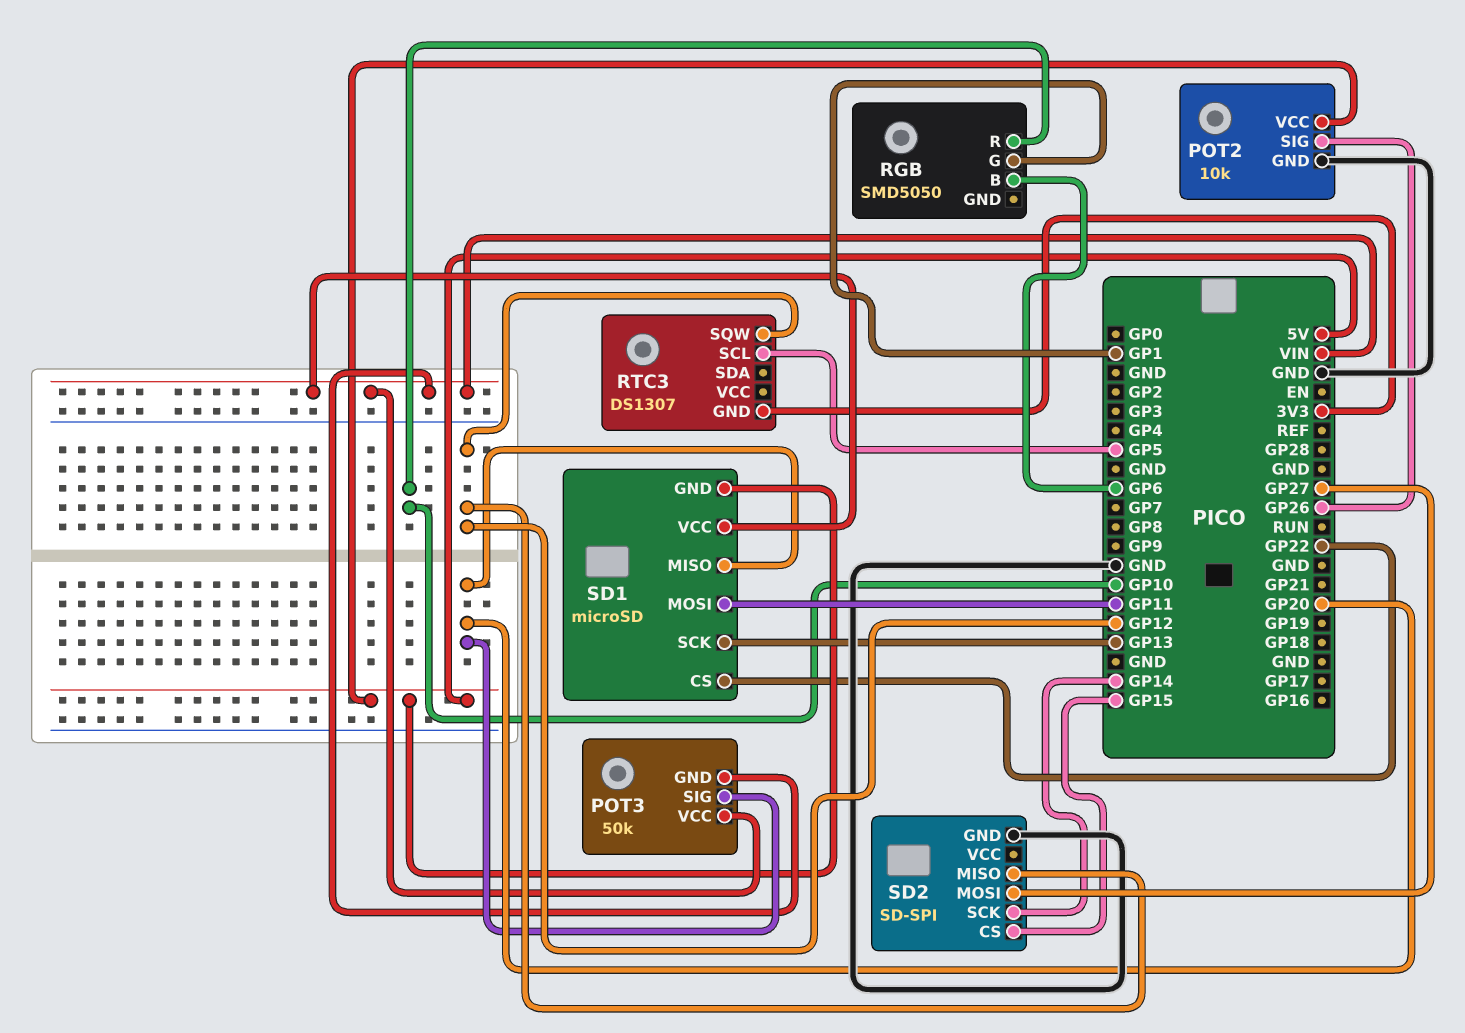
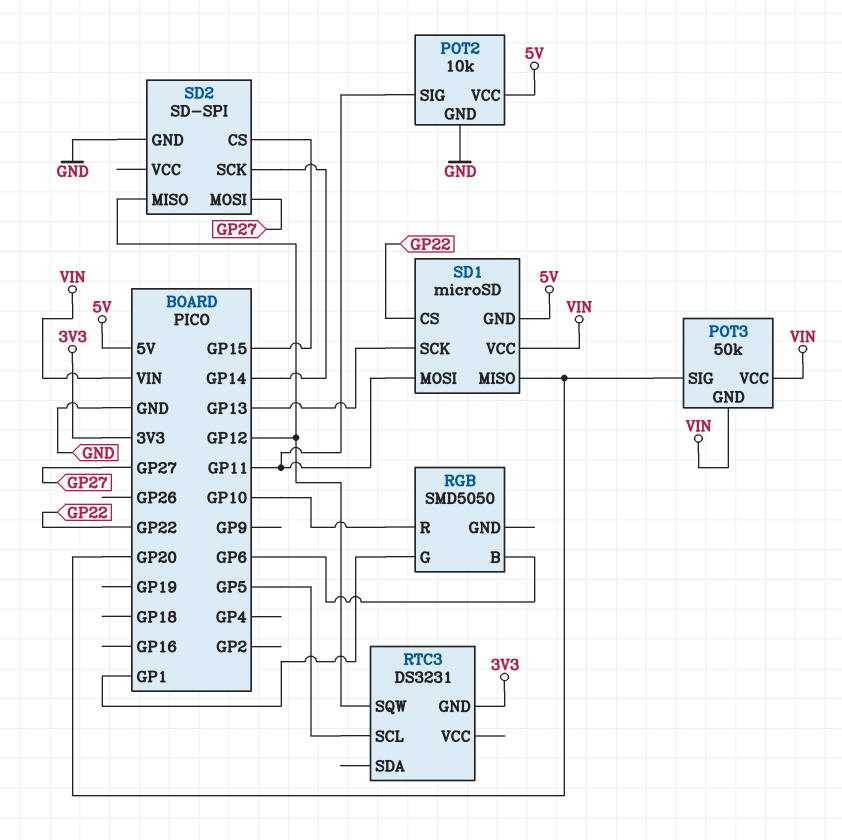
POT2 pin SIG: GP26 -> GP11
RTC3: DS1307 -> DS3231

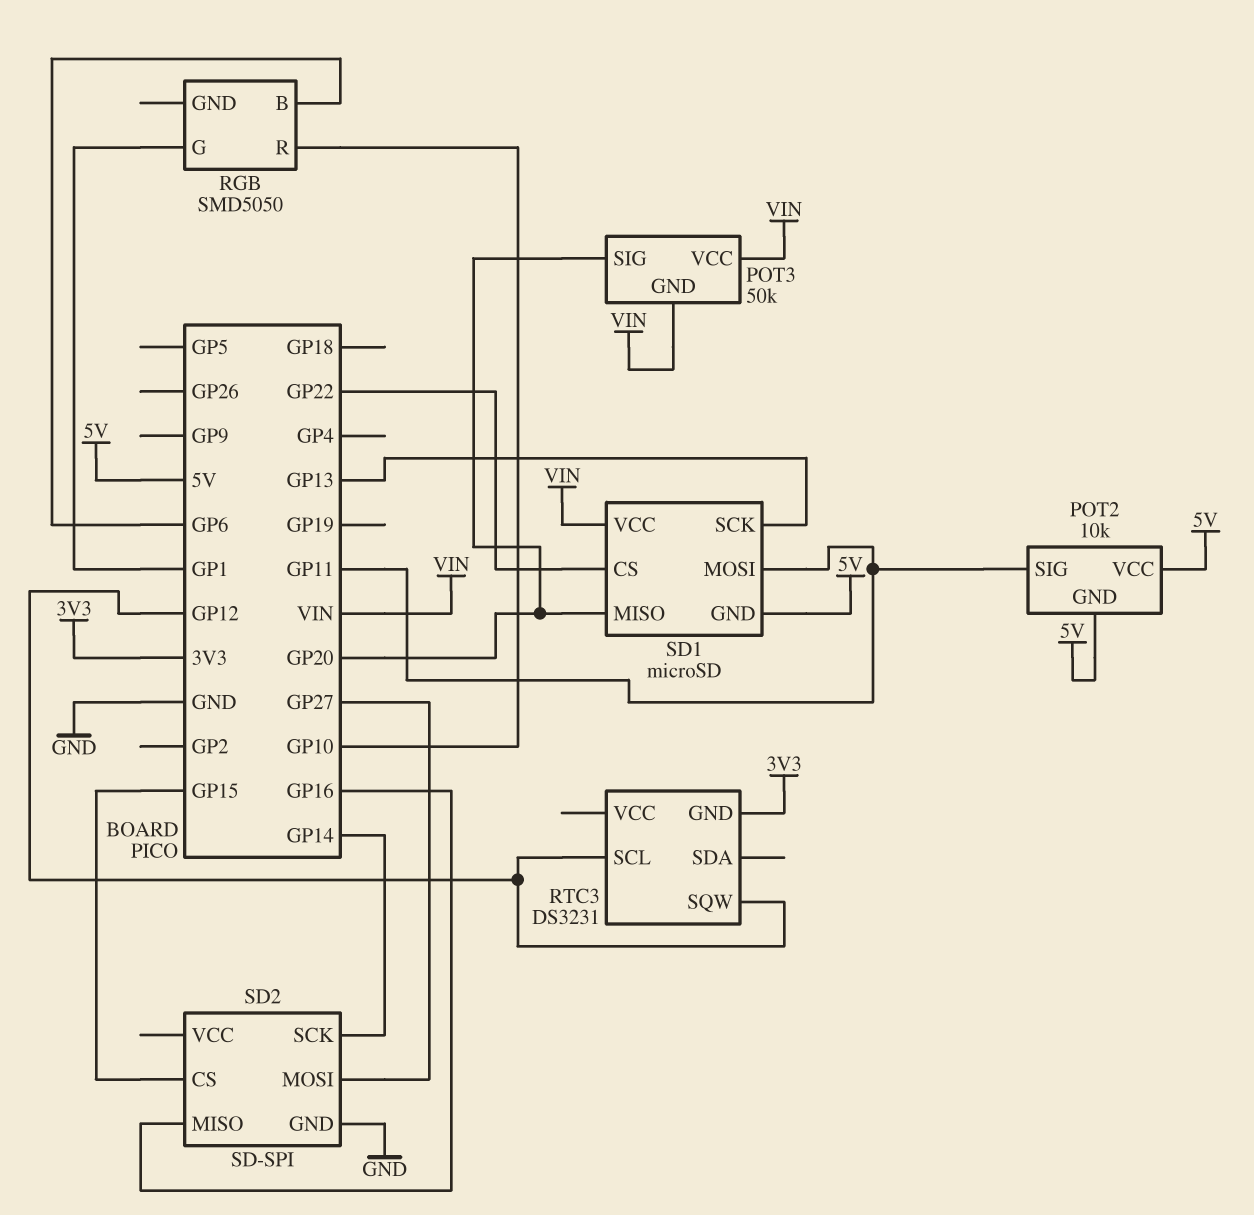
POT2 pin GND: GND -> 5V
RTC3 pin SCL: GP5 -> GP12
SD2 pin MISO: GP12 -> GP16

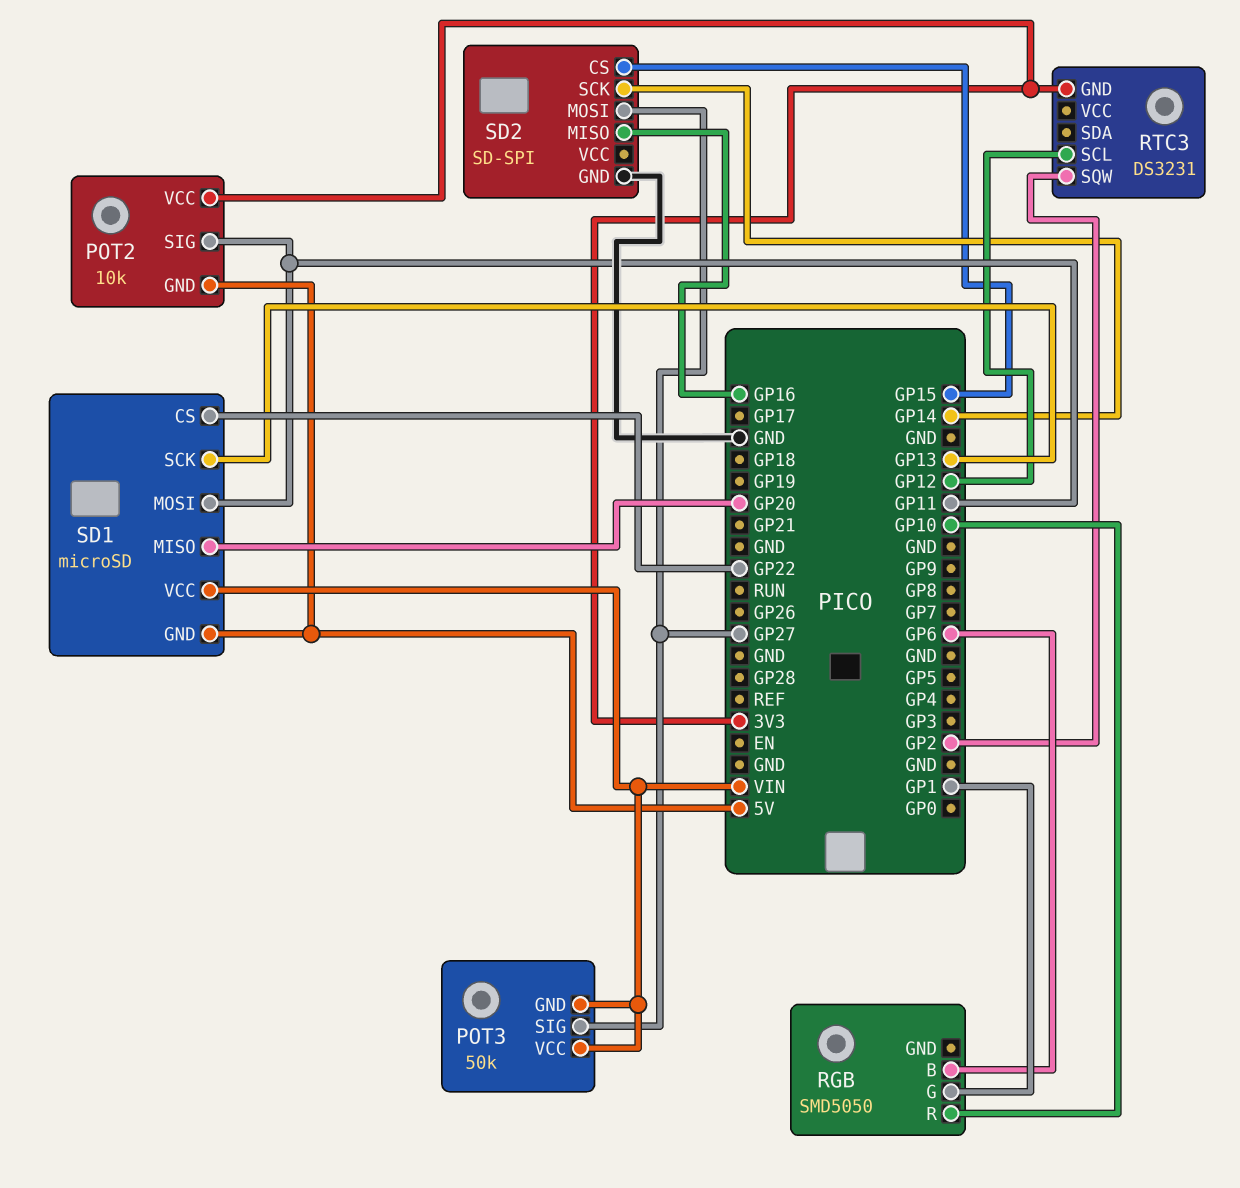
POT2 pin VCC: 5V -> 3V3
POT3 pin SIG: GP20 -> GP27
RTC3 pin SQW: GP12 -> GP2

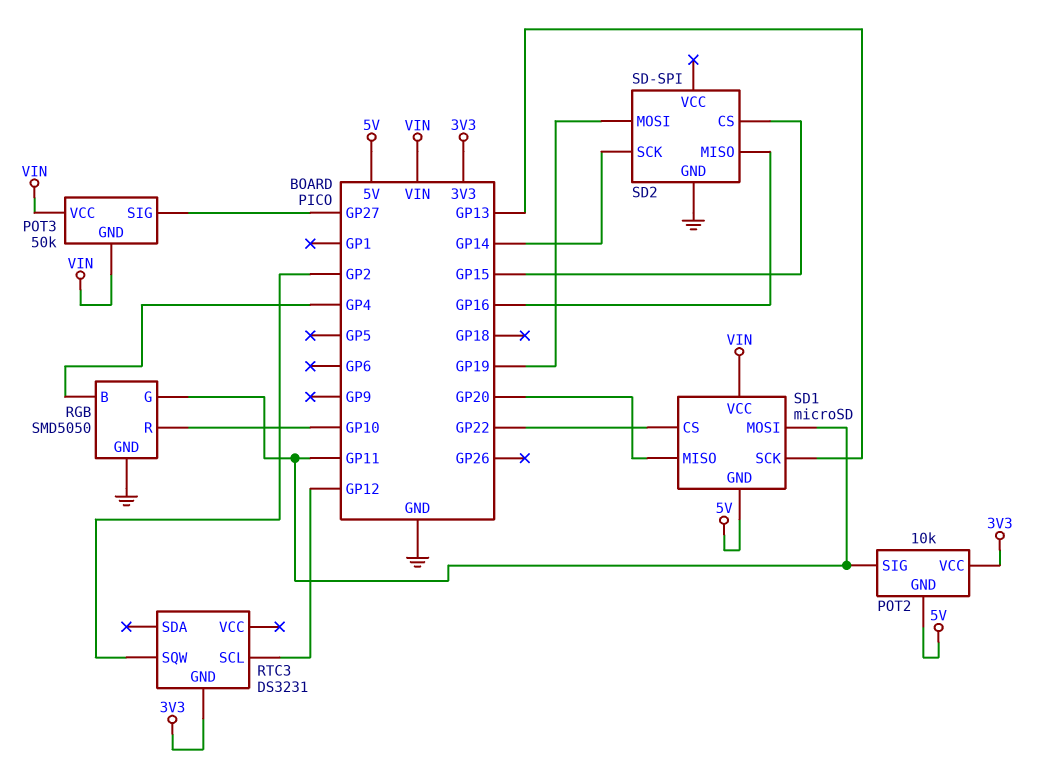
RGB pin B: GP6 -> GP4
RGB pin G: GP1 -> GP11
RGB pin GND: none -> GND
SD2 pin MOSI: GP27 -> GP19

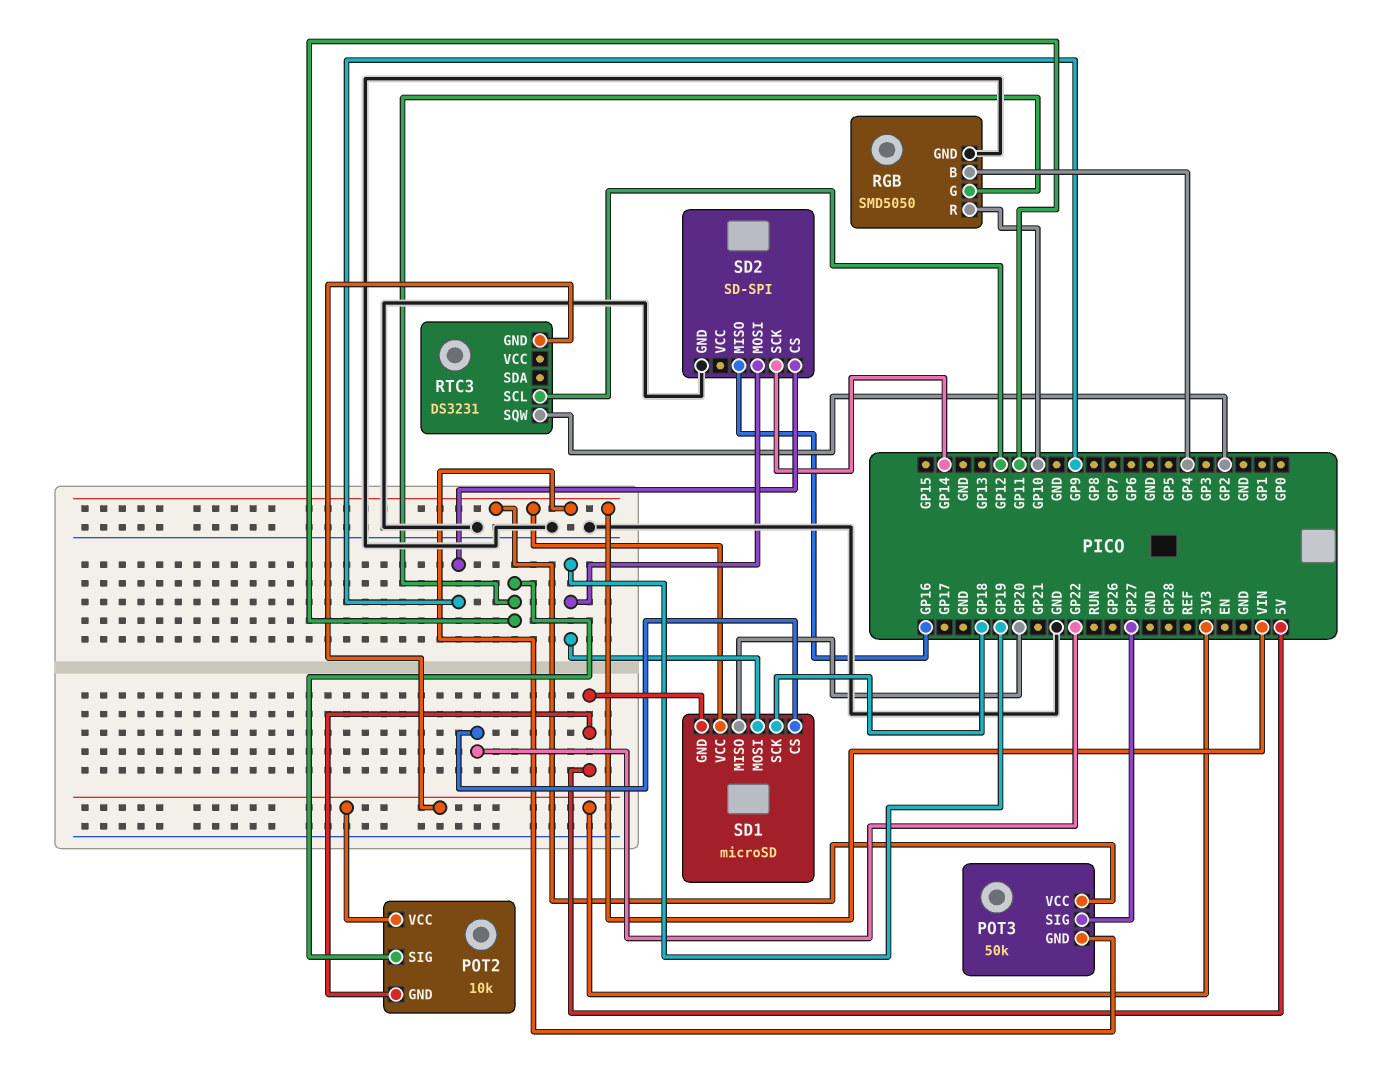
SD1 pin MOSI: GP11 -> GP19
SD1 pin SCK: GP13 -> GP18
SD2 pin CS: GP15 -> GP9

